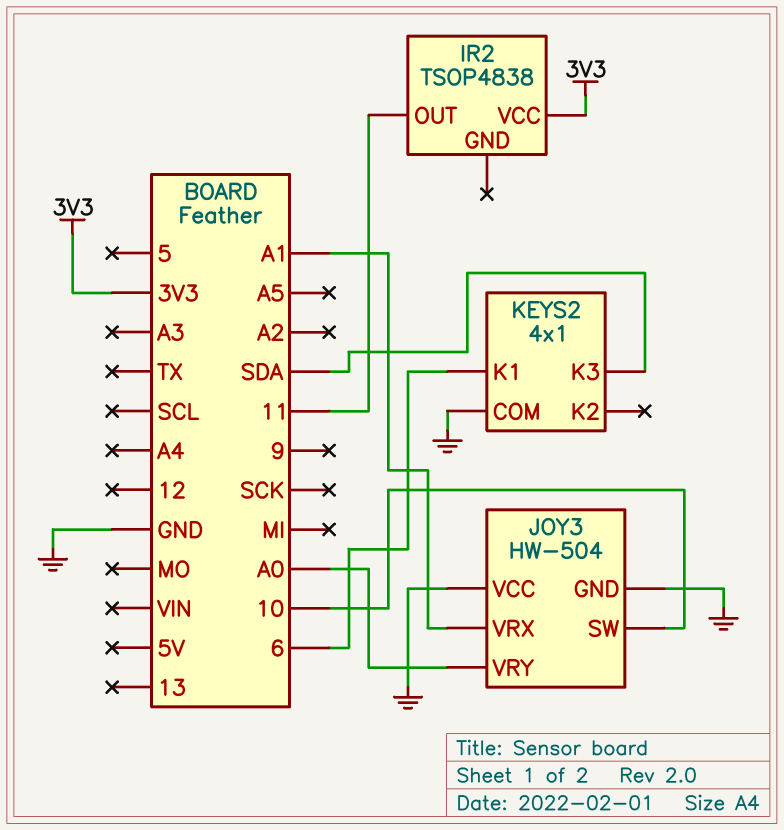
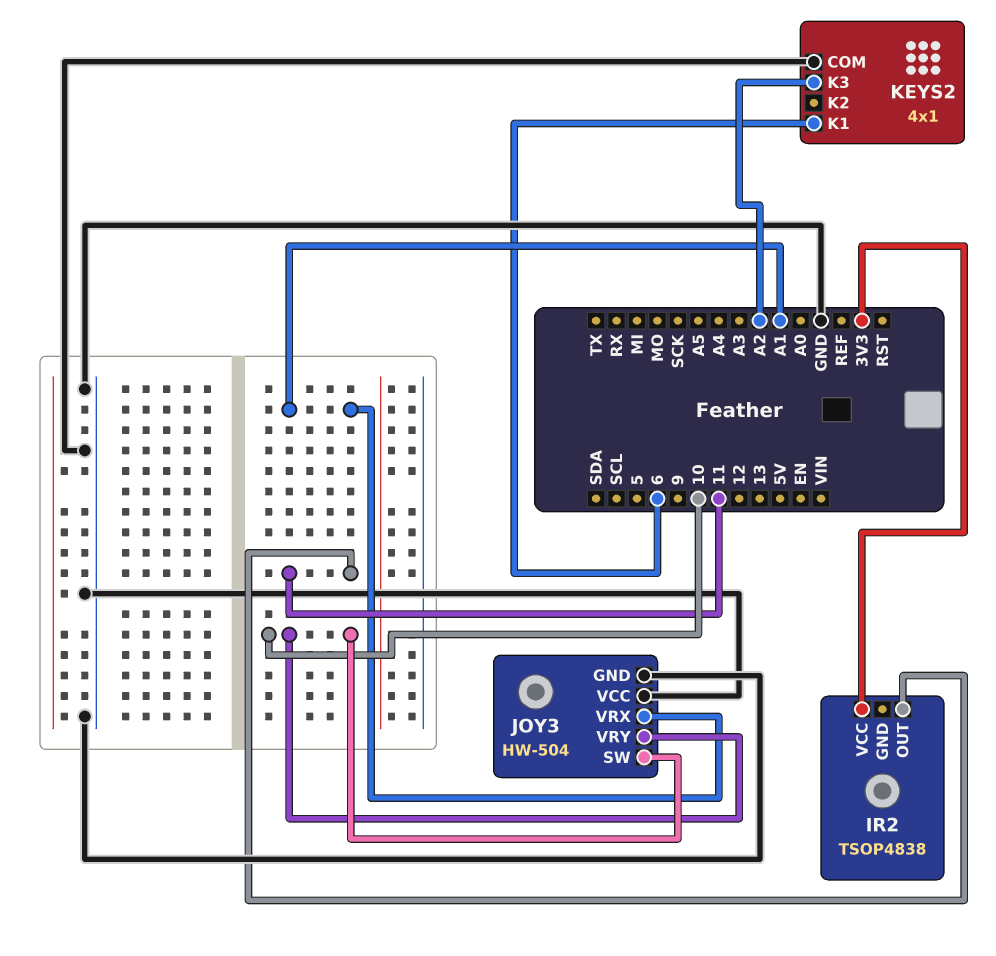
JOY3 pin VRY: A0 -> 10
KEYS2 pin K3: SDA -> A2

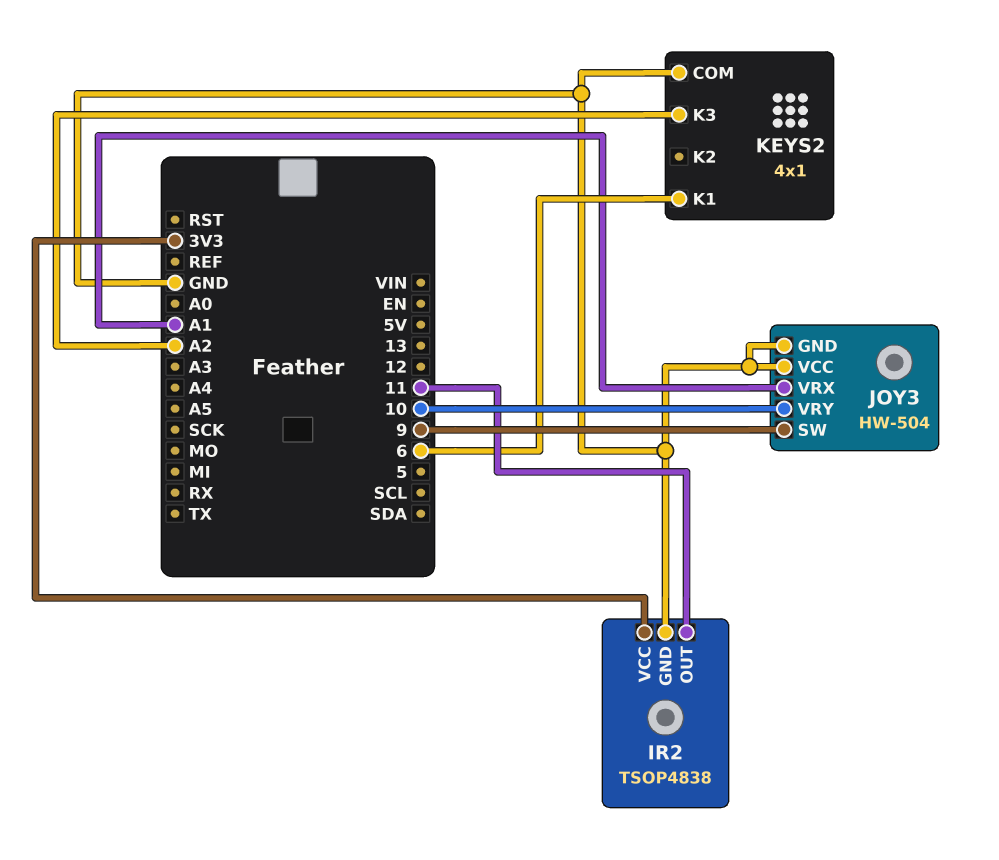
IR2 pin GND: none -> GND
JOY3 pin SW: 10 -> 9

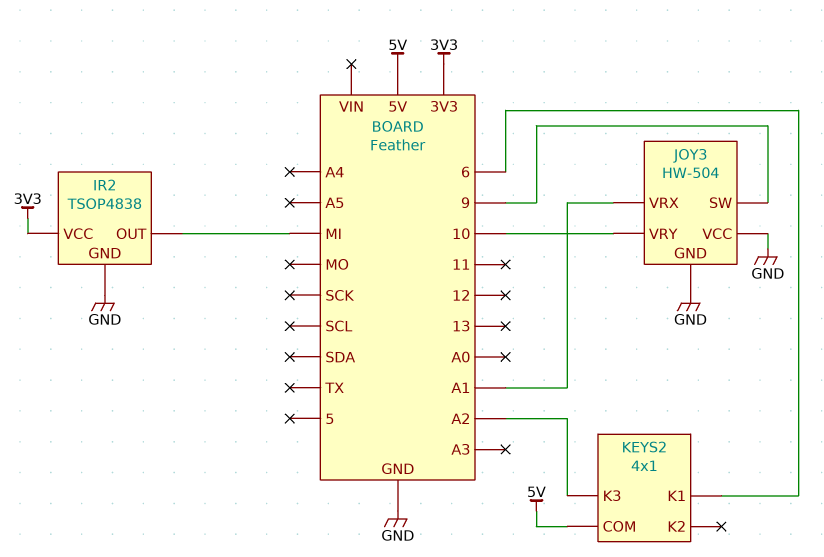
IR2 pin OUT: 11 -> MI
KEYS2 pin COM: GND -> 5V

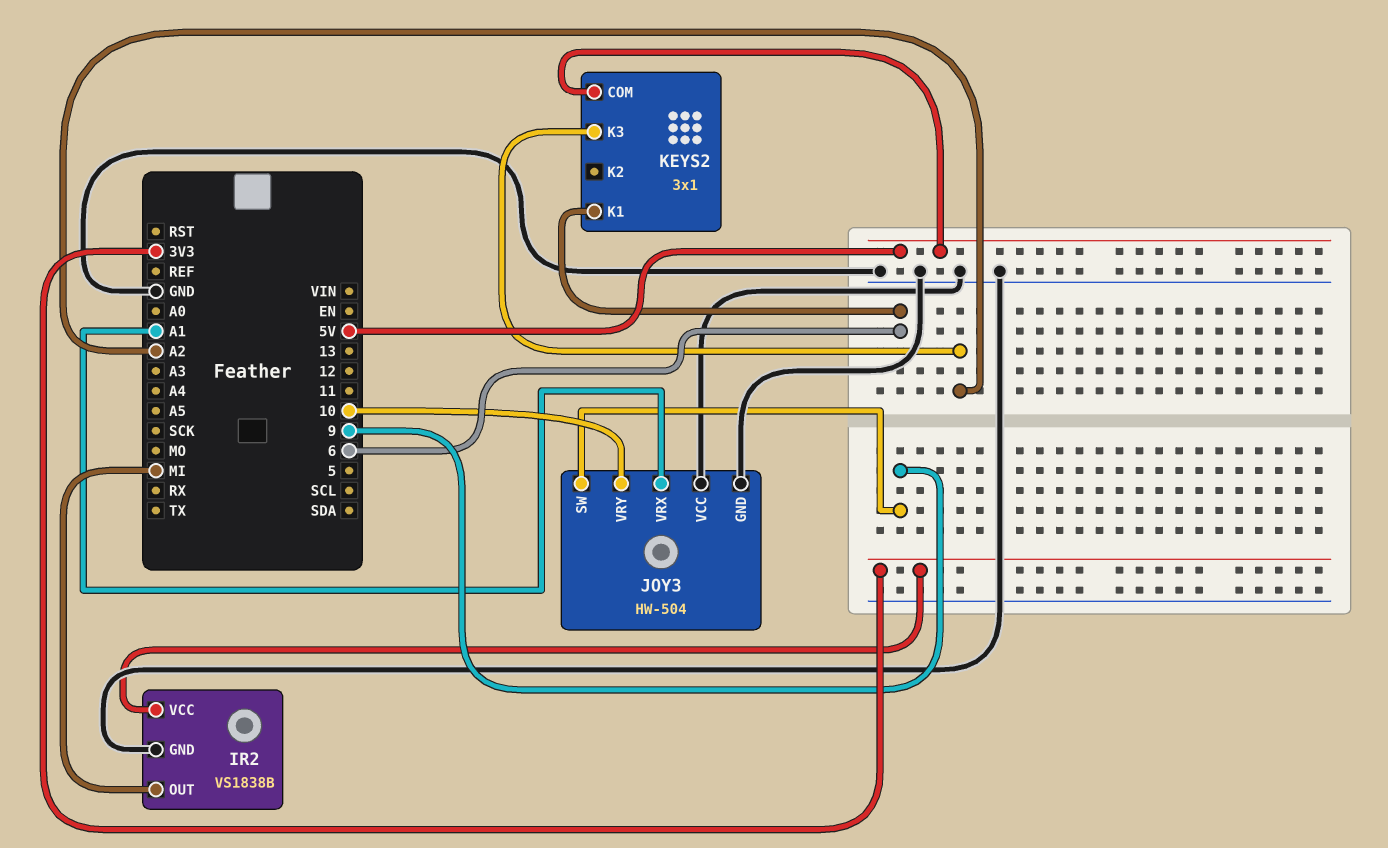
IR2: TSOP4838 -> VS1838B
KEYS2: 4x1 -> 3x1

